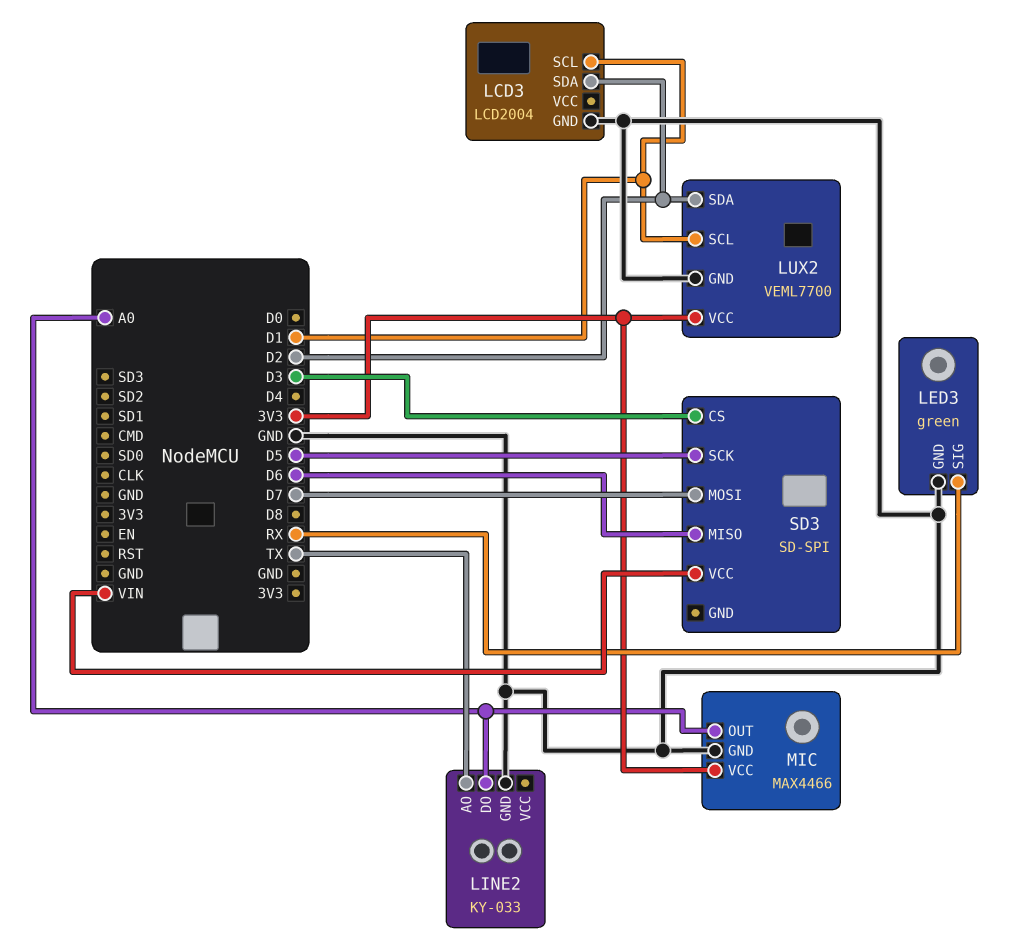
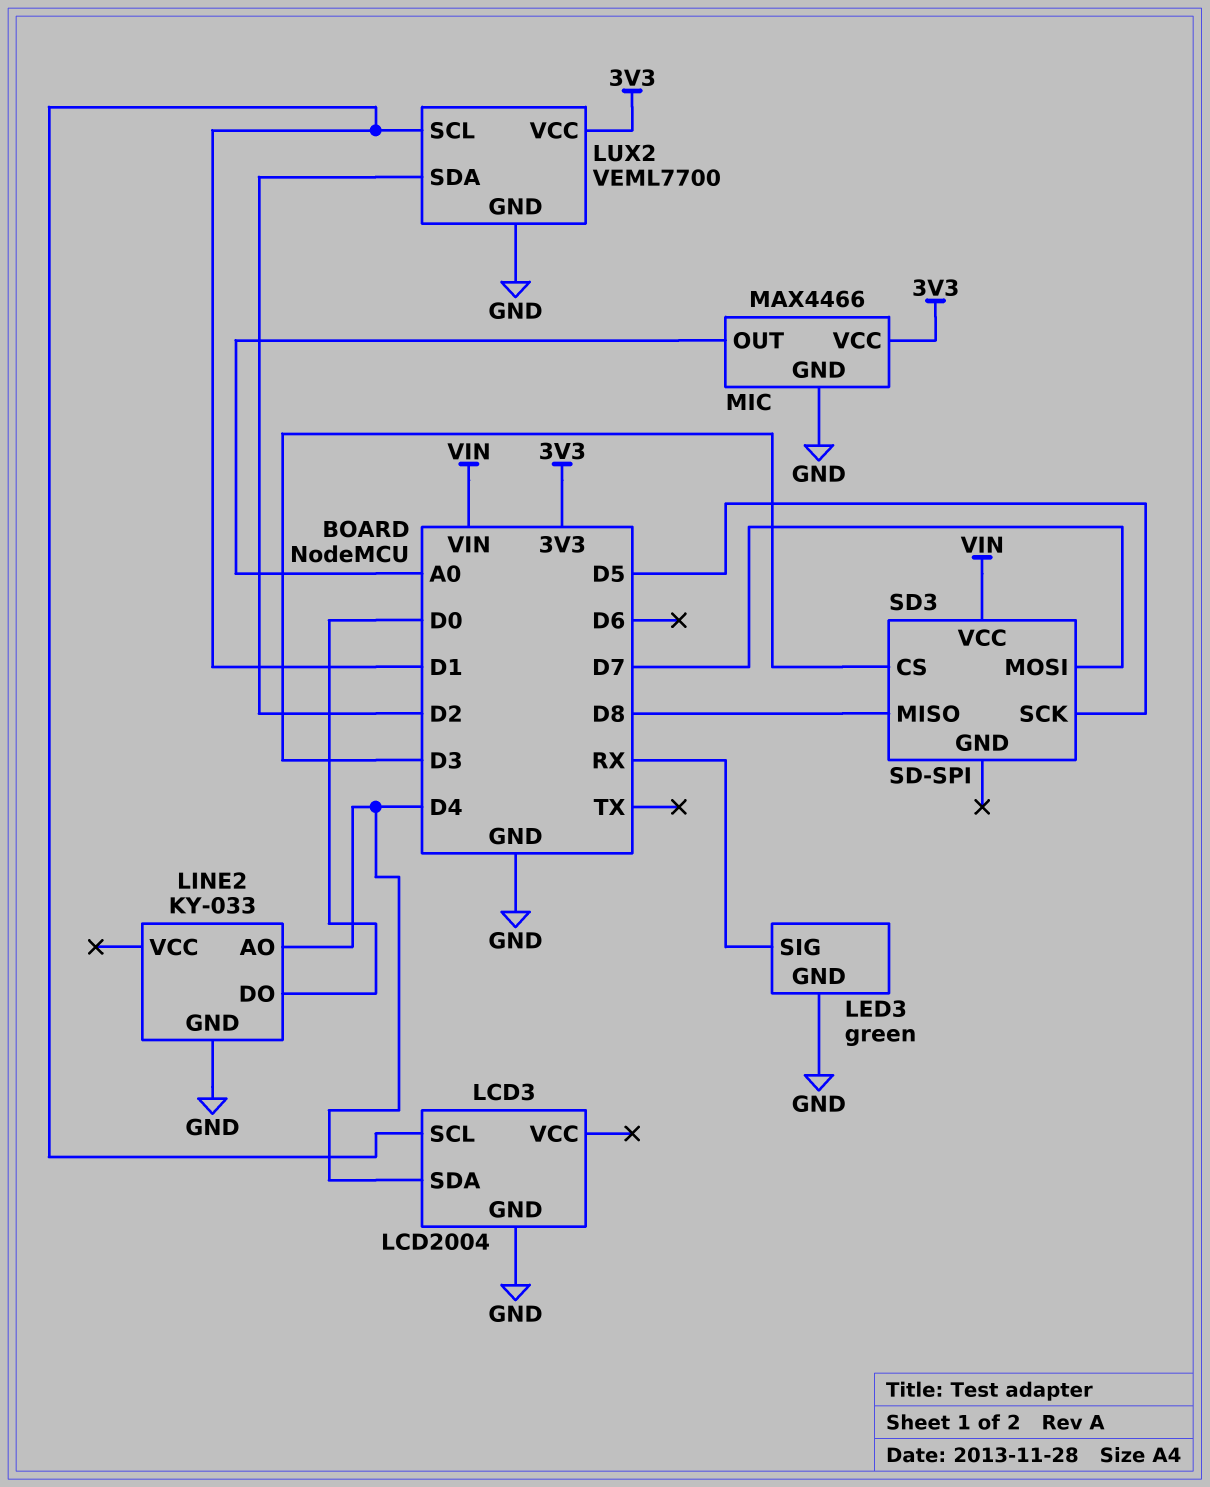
LCD3 pin SDA: D2 -> D4
LINE2 pin AO: TX -> D4
LINE2 pin DO: A0 -> D0
SD3 pin MISO: D6 -> D8

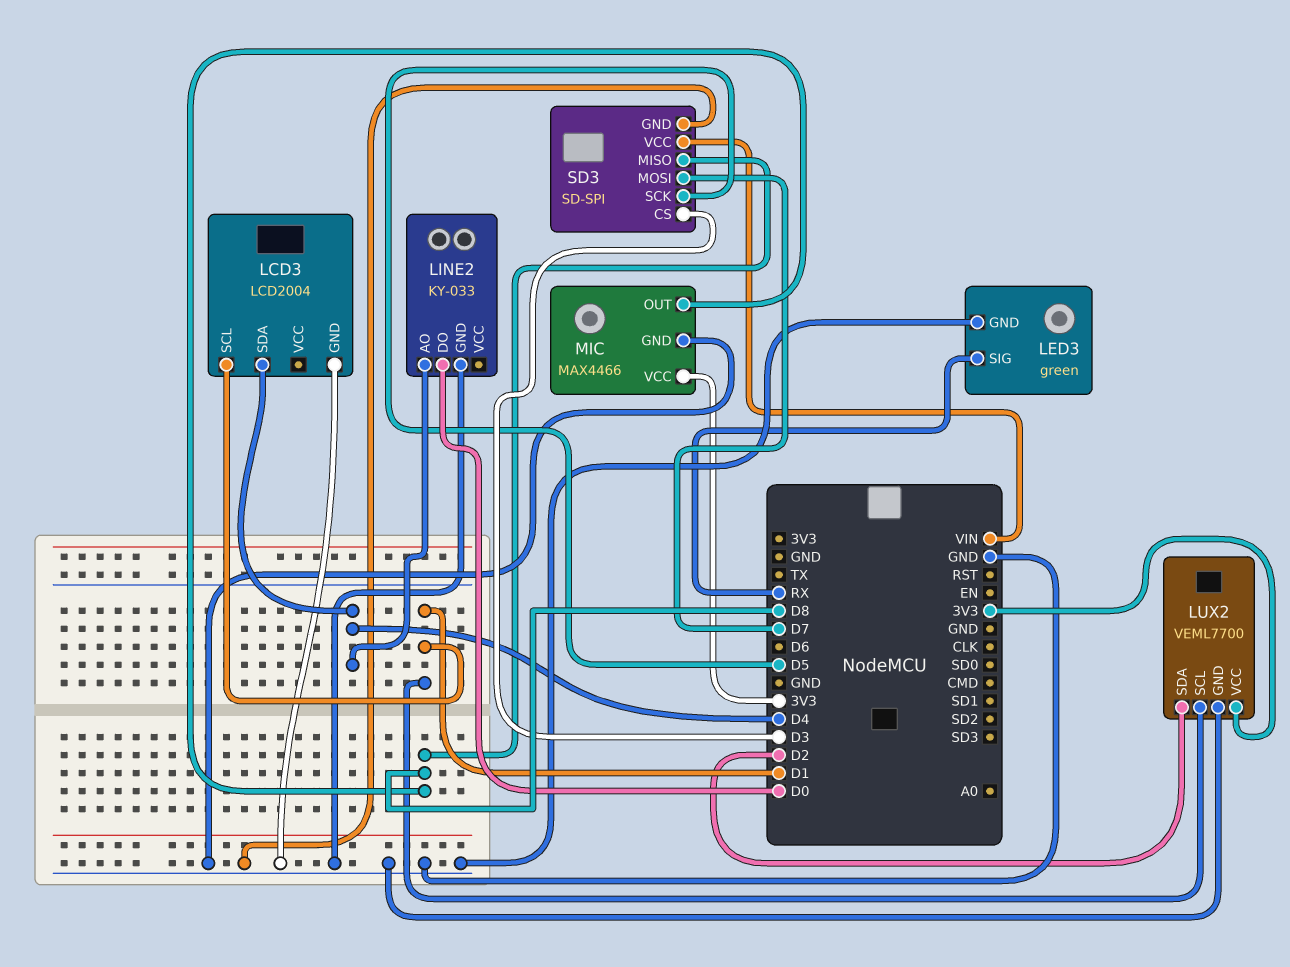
MIC pin OUT: A0 -> D8
SD3 pin GND: none -> GND

